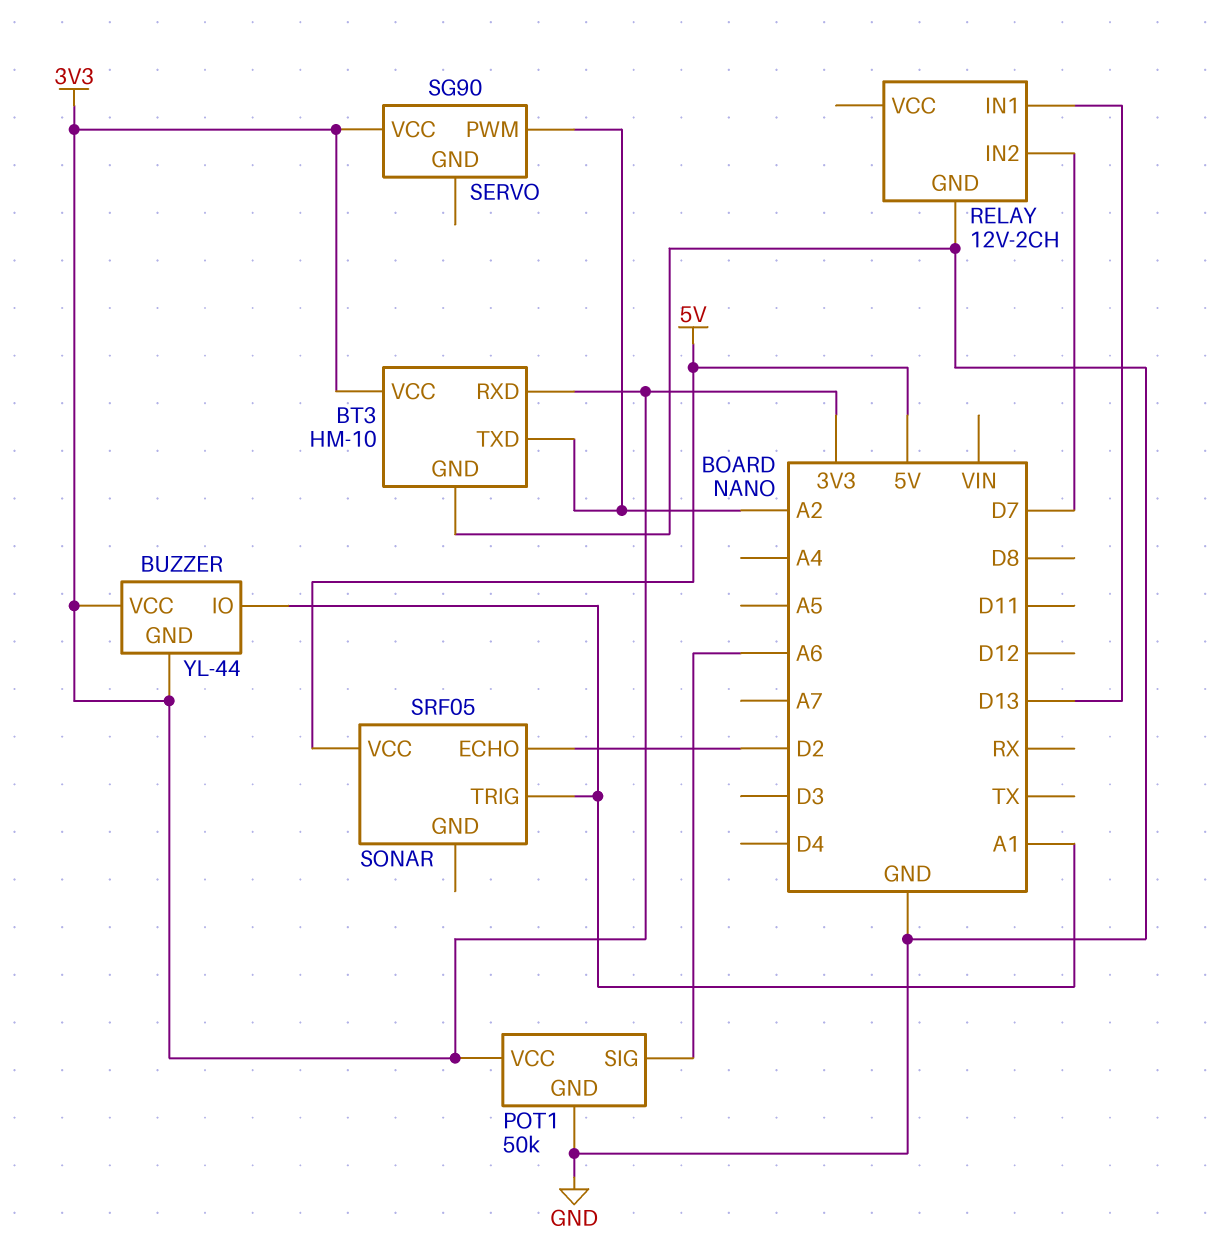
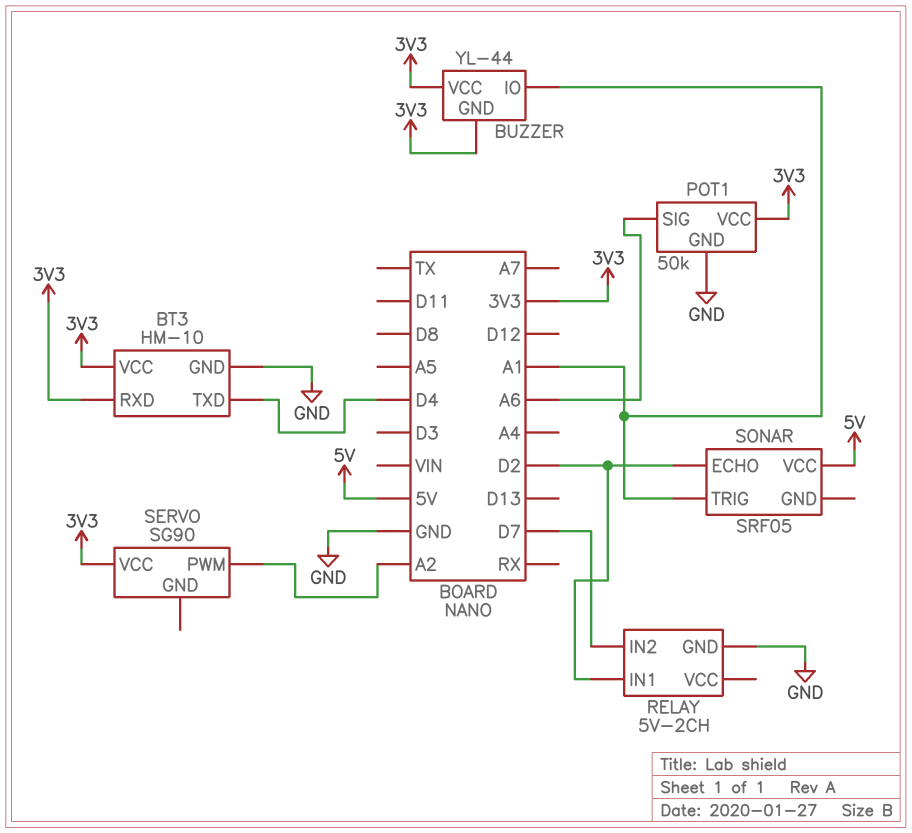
BT3 pin TXD: A2 -> D4
RELAY: 12V-2CH -> 5V-2CH
RELAY pin IN1: D13 -> D2

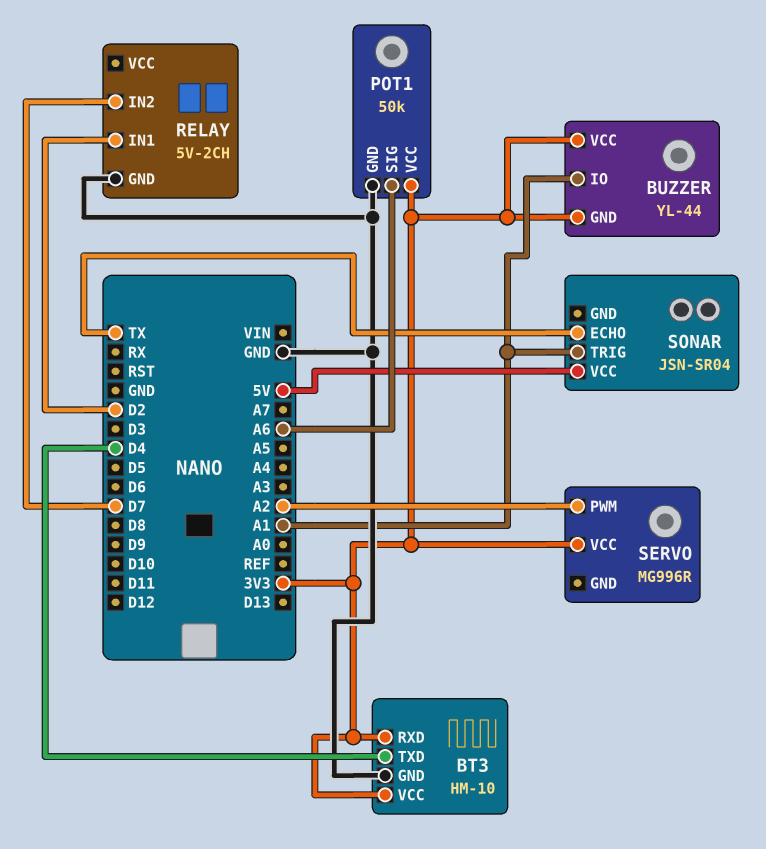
SERVO: SG90 -> MG996R
SONAR: SRF05 -> JSN-SR04
SONAR pin ECHO: D2 -> TX

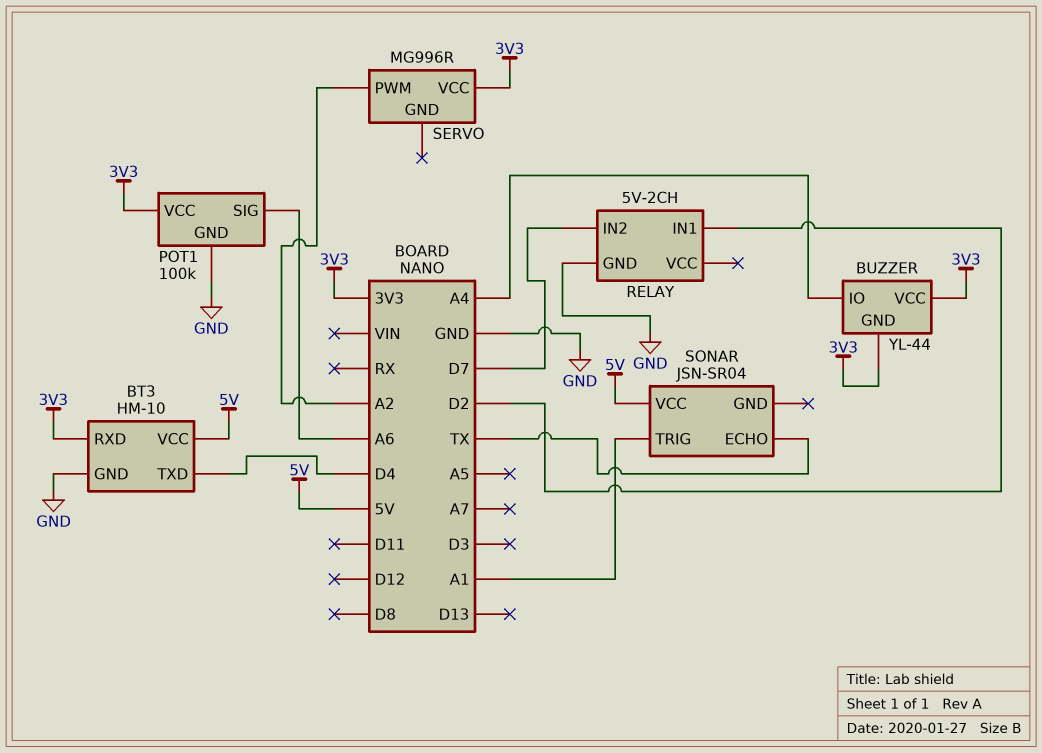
BT3 pin VCC: 3V3 -> 5V
BUZZER pin IO: A1 -> A4
POT1: 50k -> 100k

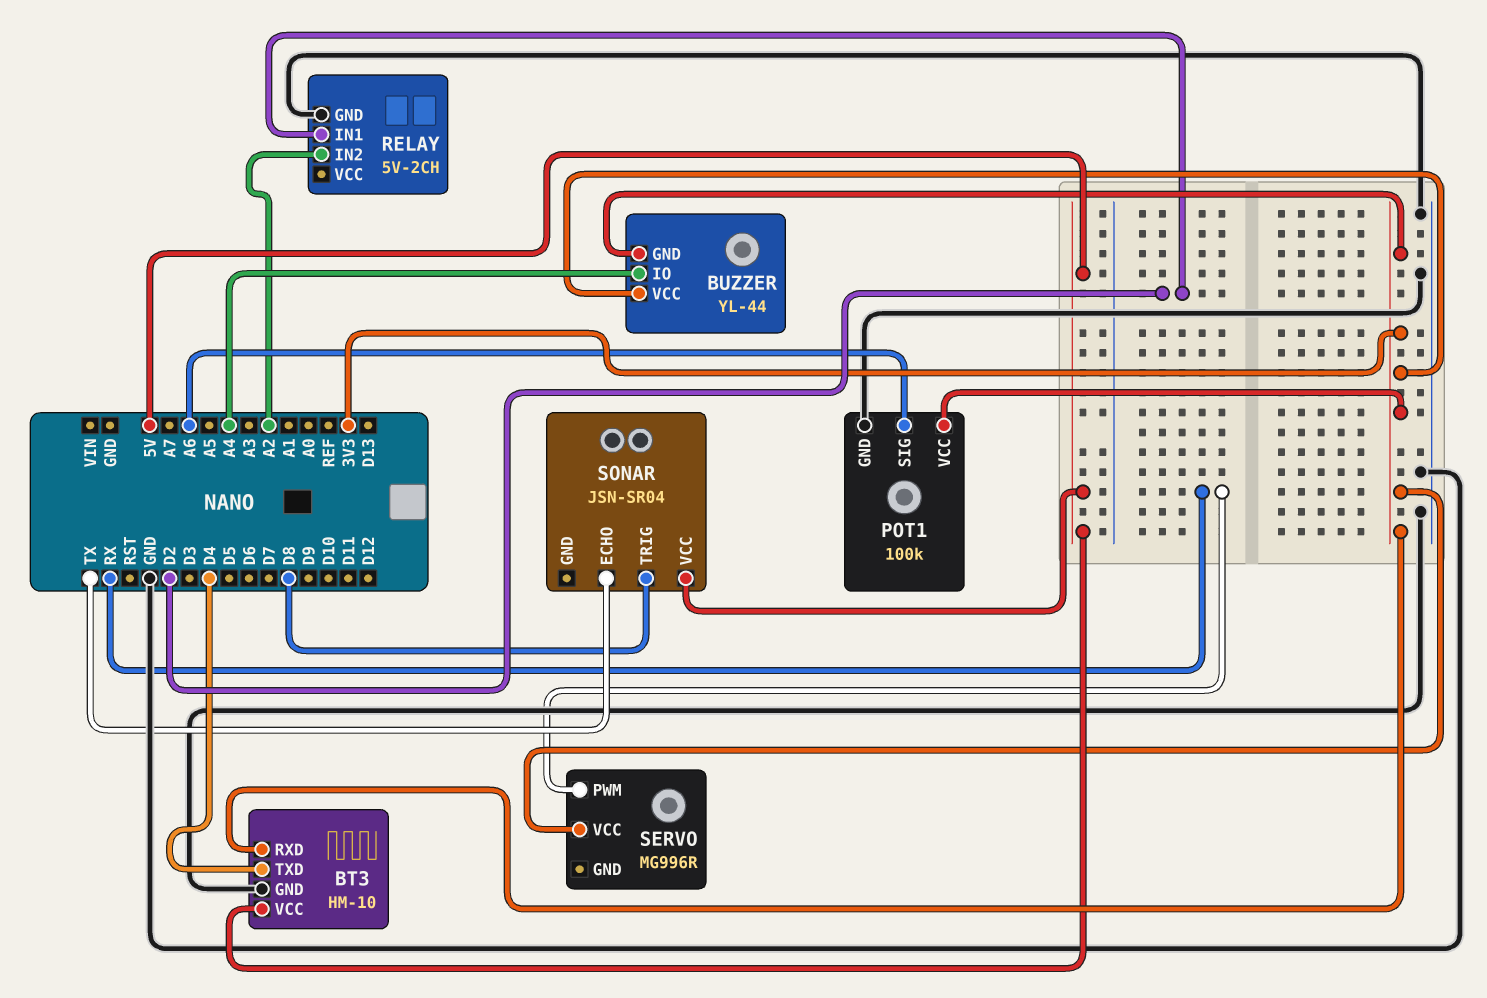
RELAY pin IN2: D7 -> A2
SERVO pin PWM: A2 -> RX
SONAR pin TRIG: A1 -> D8

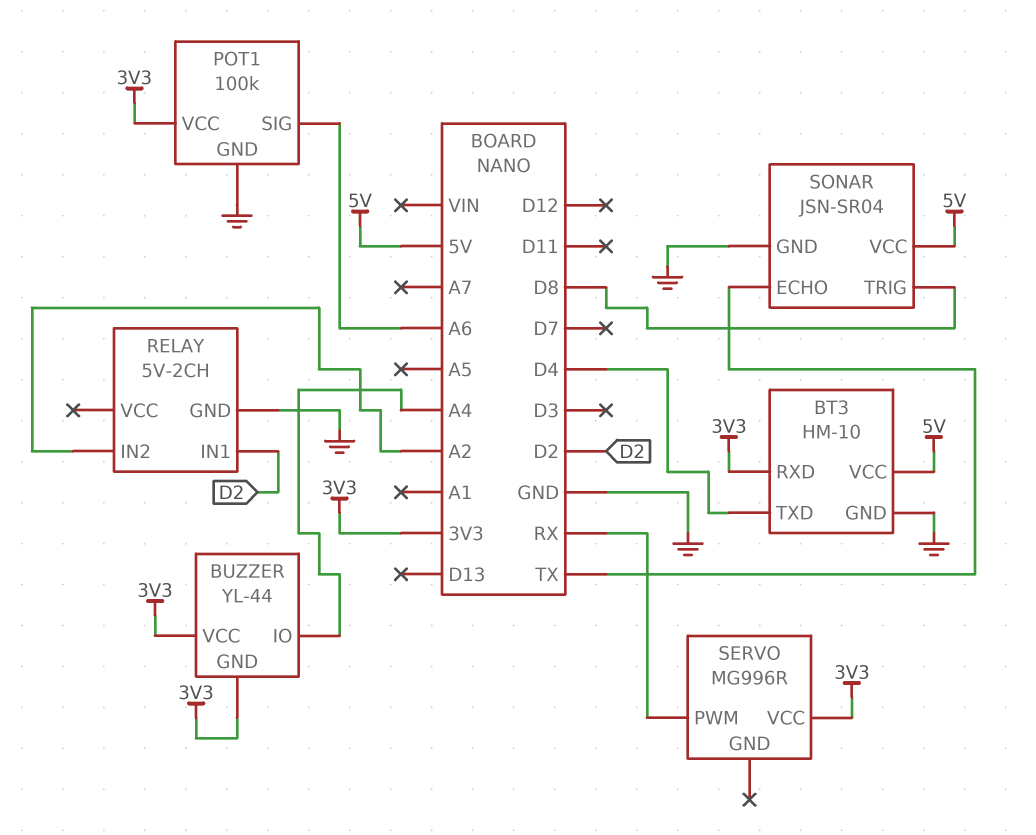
SONAR pin GND: none -> GND

